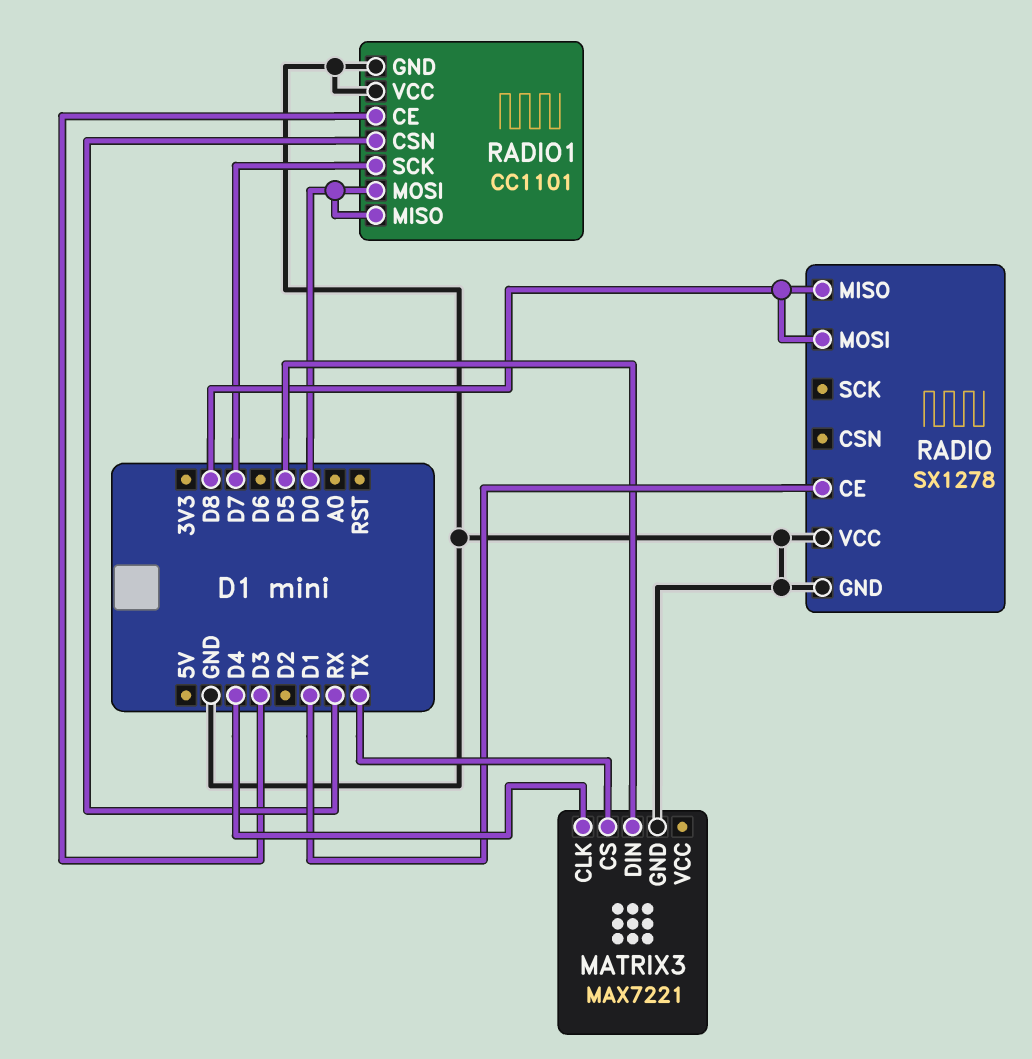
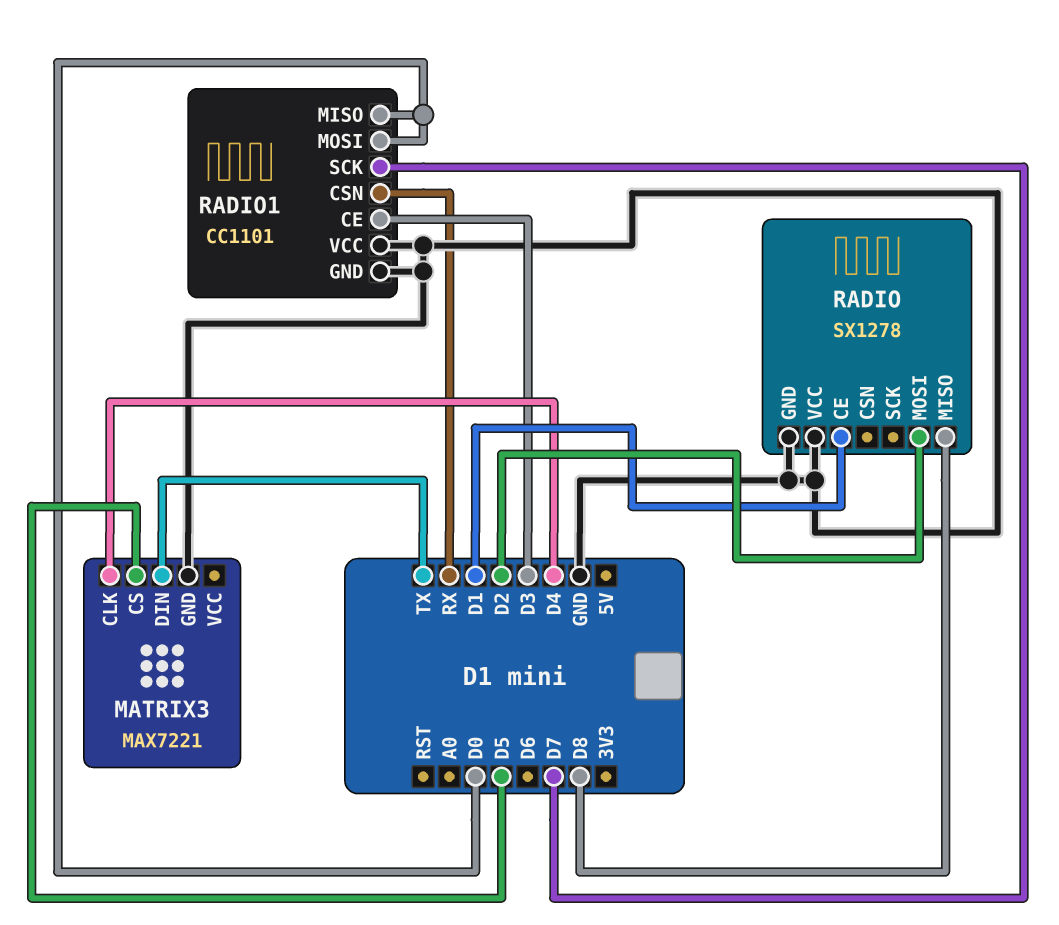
MATRIX3 pin CS: TX -> D5
MATRIX3 pin DIN: D5 -> TX
RADIO pin MOSI: D8 -> D2

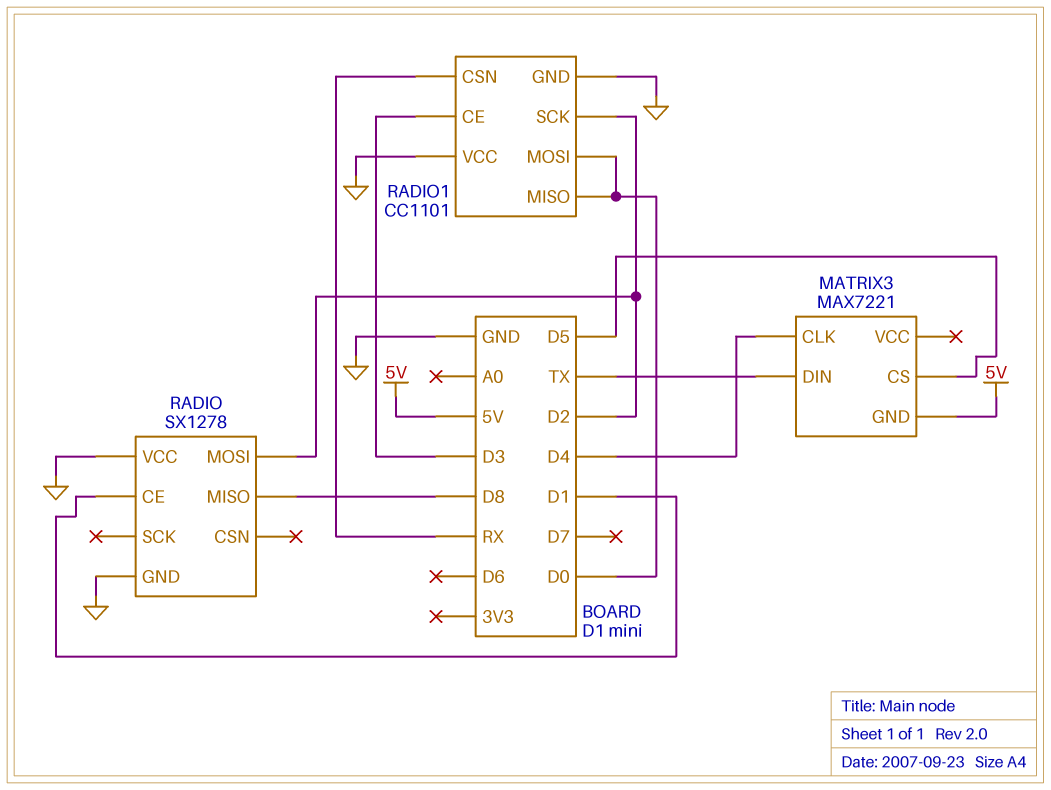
MATRIX3 pin GND: GND -> 5V
RADIO1 pin SCK: D7 -> D2

